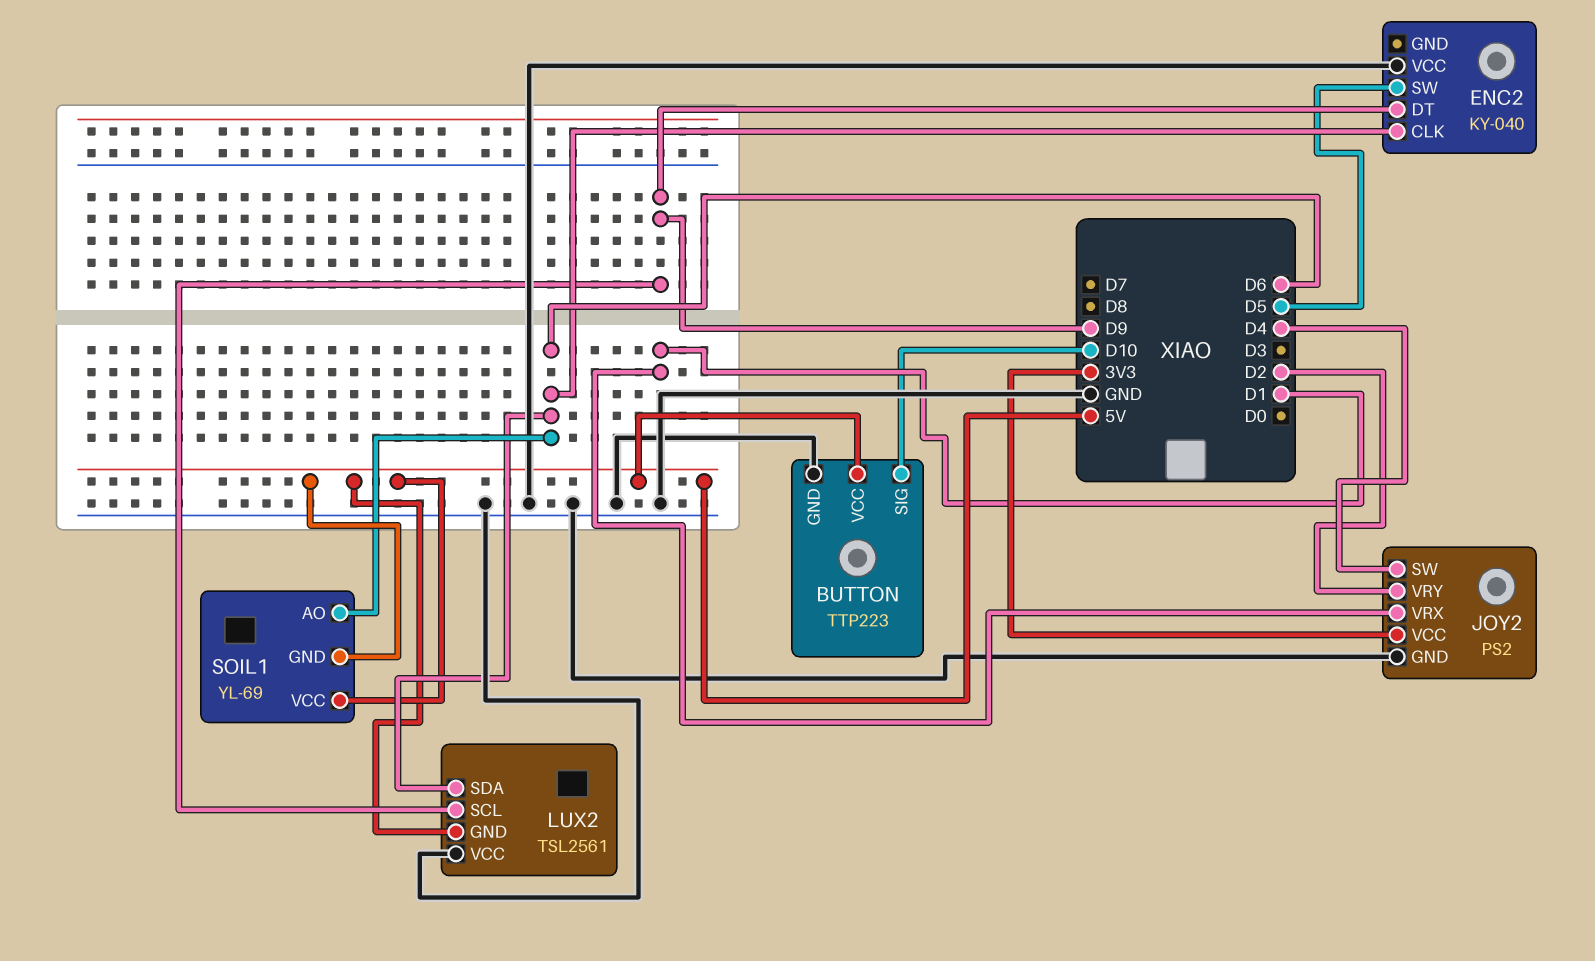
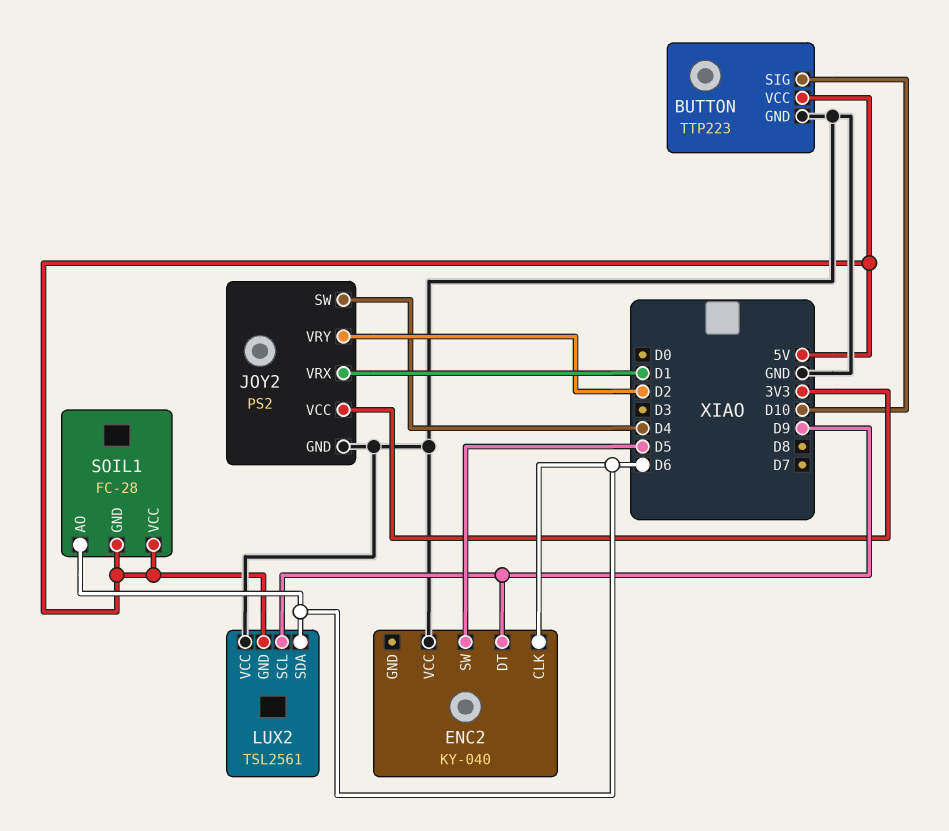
SOIL1: YL-69 -> FC-28

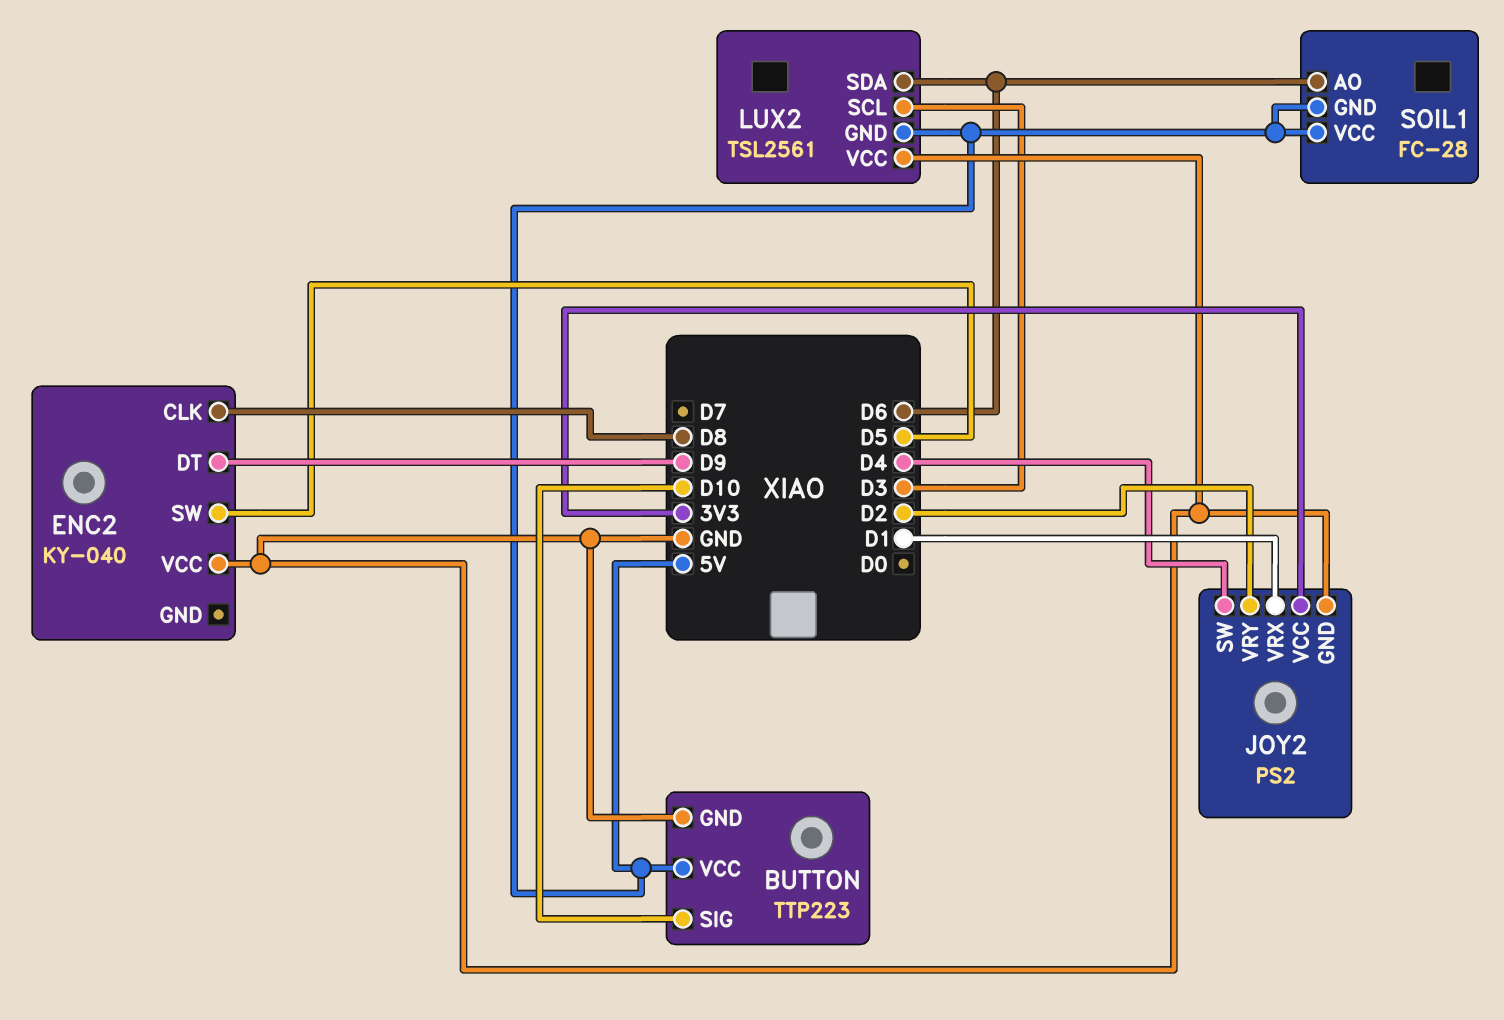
ENC2 pin CLK: D6 -> D8
LUX2 pin SCL: D9 -> D3

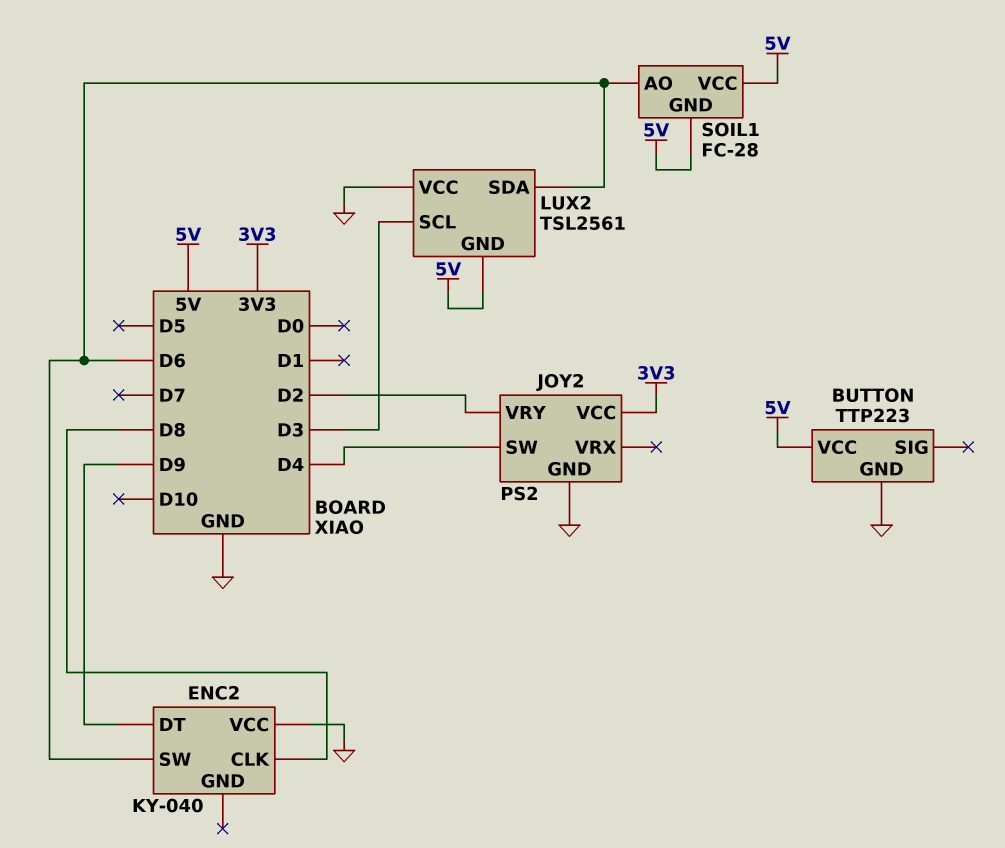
BUTTON pin SIG: D10 -> none
ENC2 pin SW: D5 -> D6
JOY2 pin VRX: D1 -> none

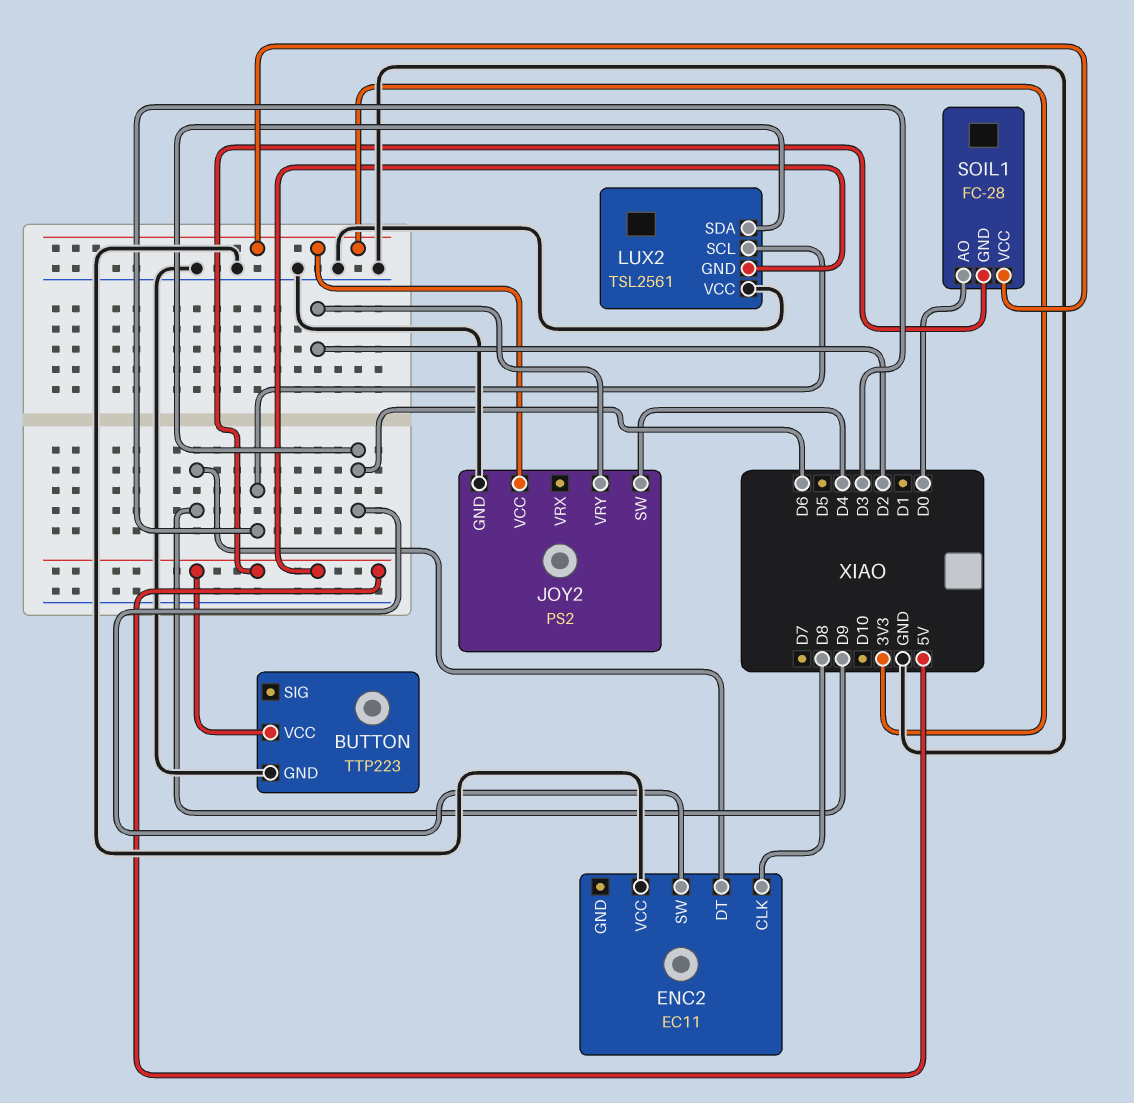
ENC2: KY-040 -> EC11
SOIL1 pin AO: D6 -> D0
SOIL1 pin VCC: 5V -> 3V3

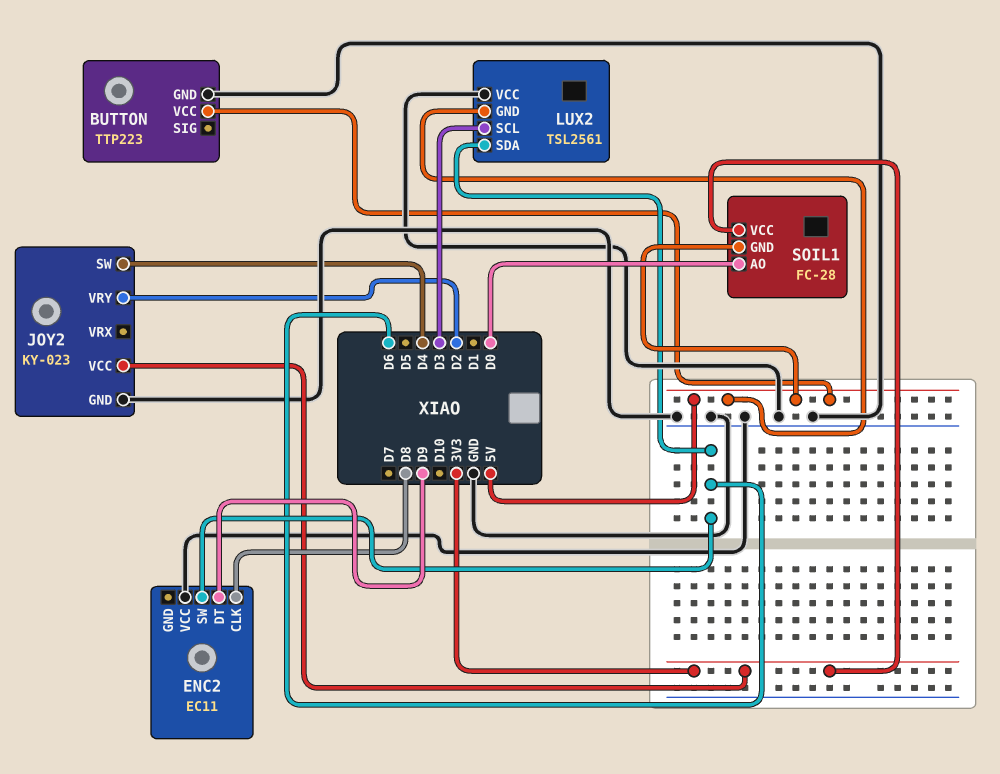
JOY2: PS2 -> KY-023

